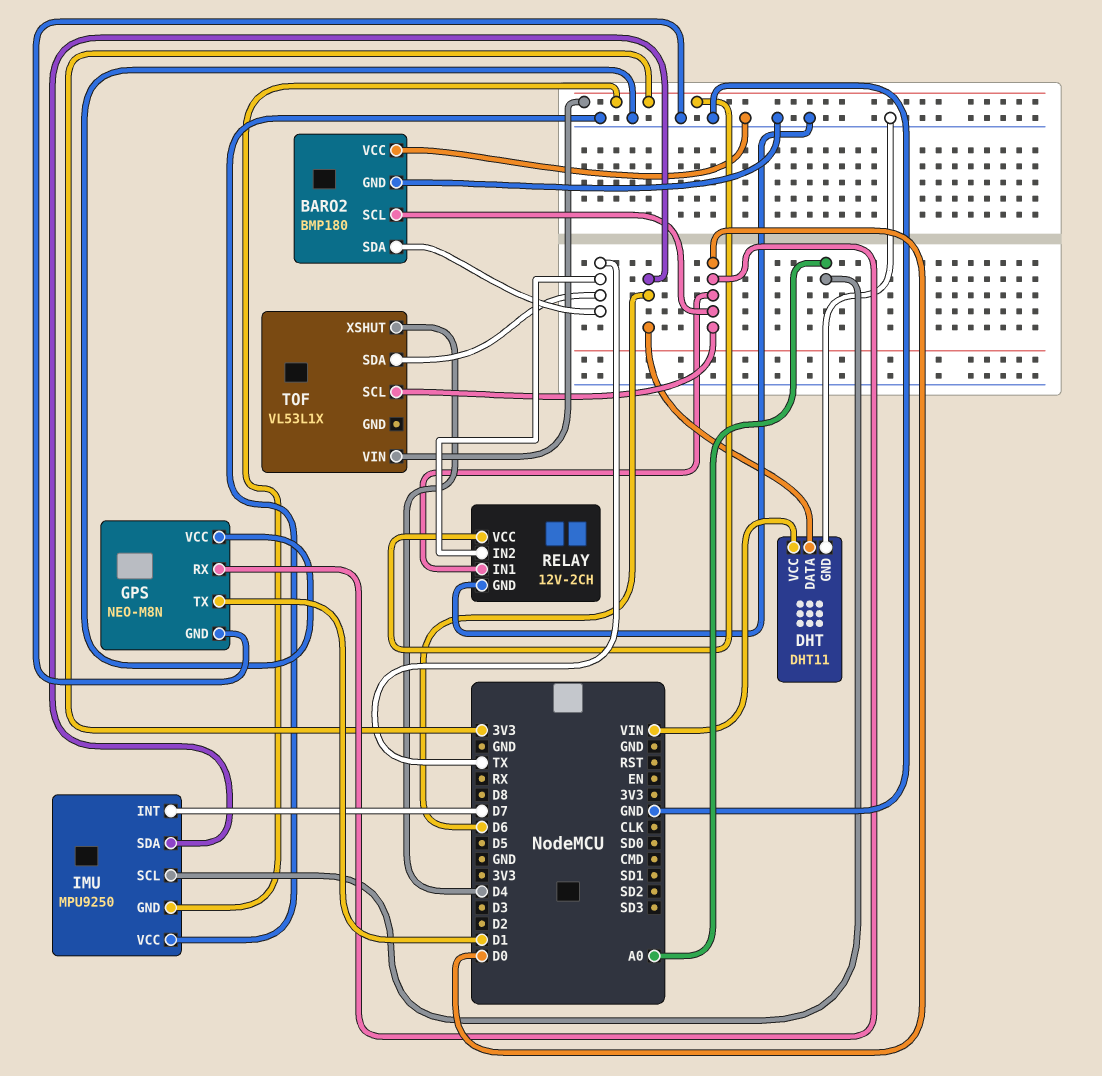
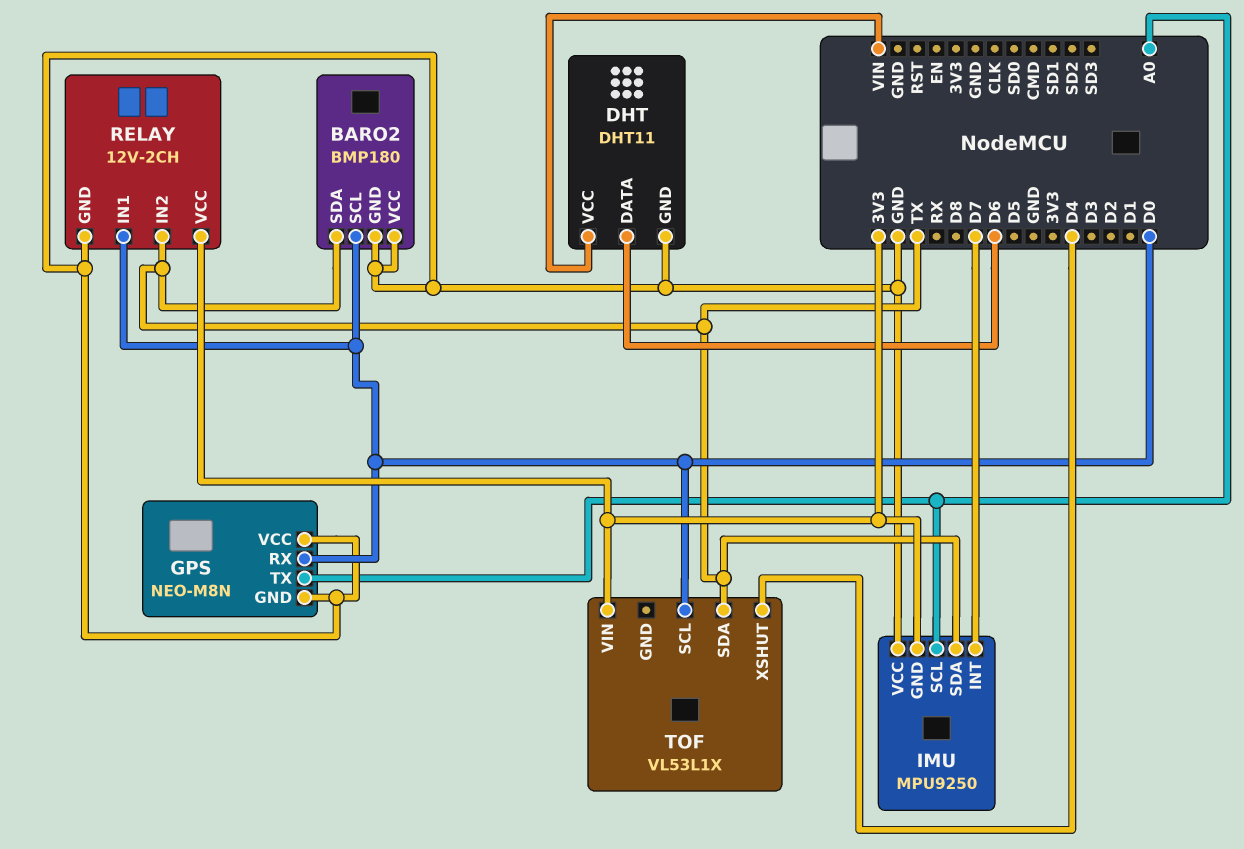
GPS pin TX: D1 -> A0
IMU pin SDA: D6 -> TX

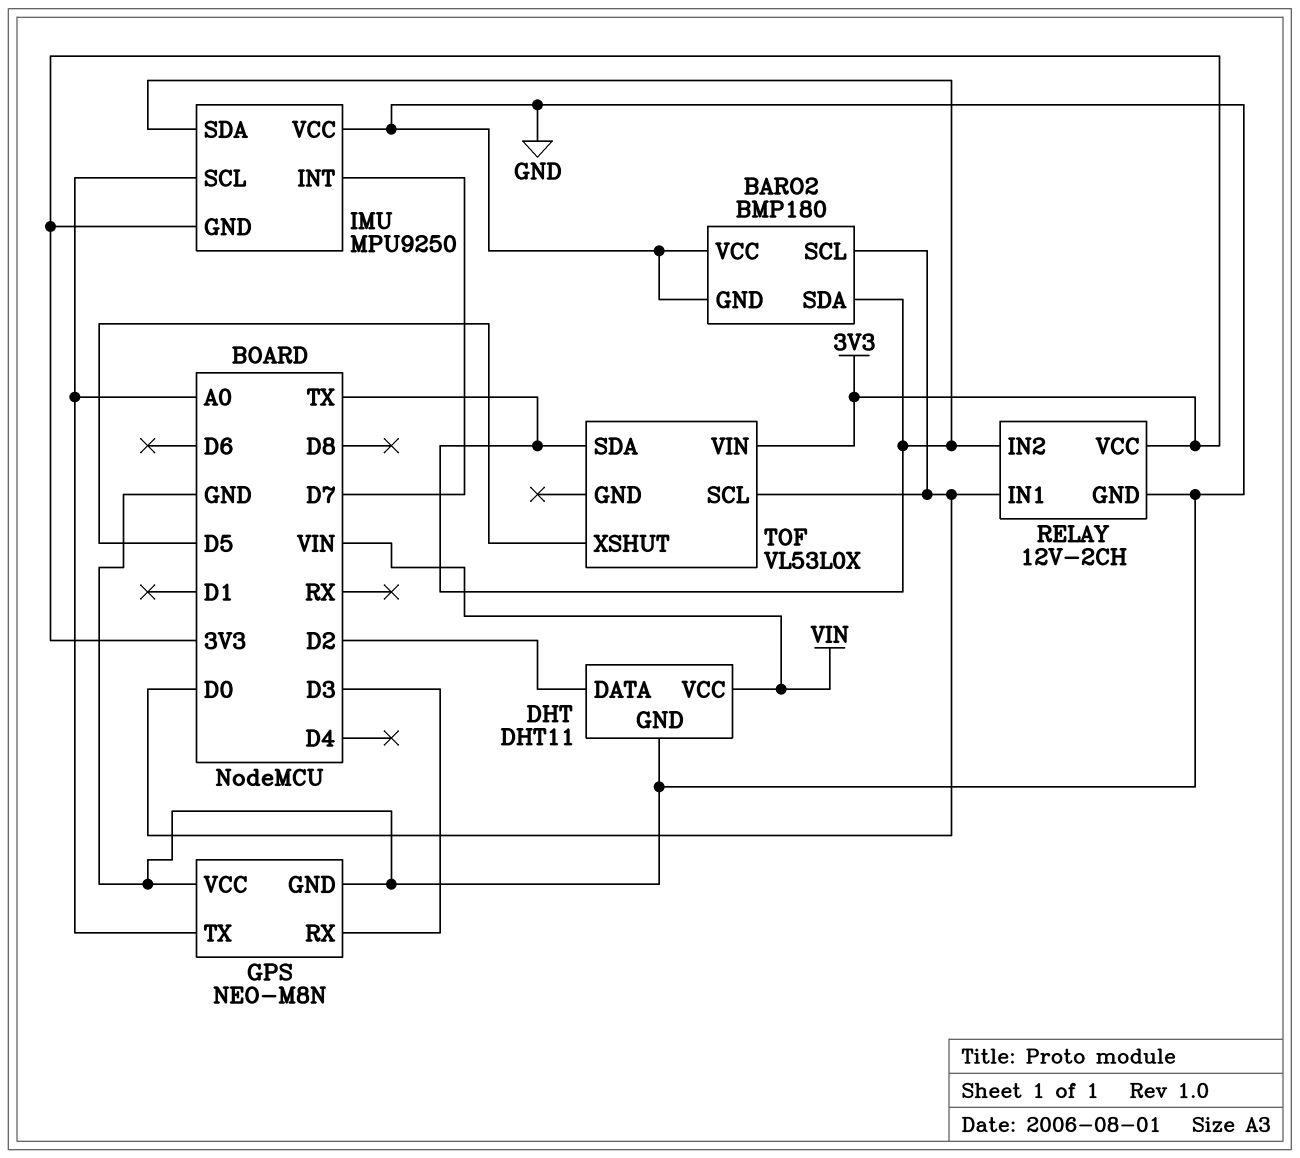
DHT pin DATA: D6 -> D2
GPS pin RX: D0 -> D3
TOF: VL53L1X -> VL53L0X
TOF pin XSHUT: D4 -> D5

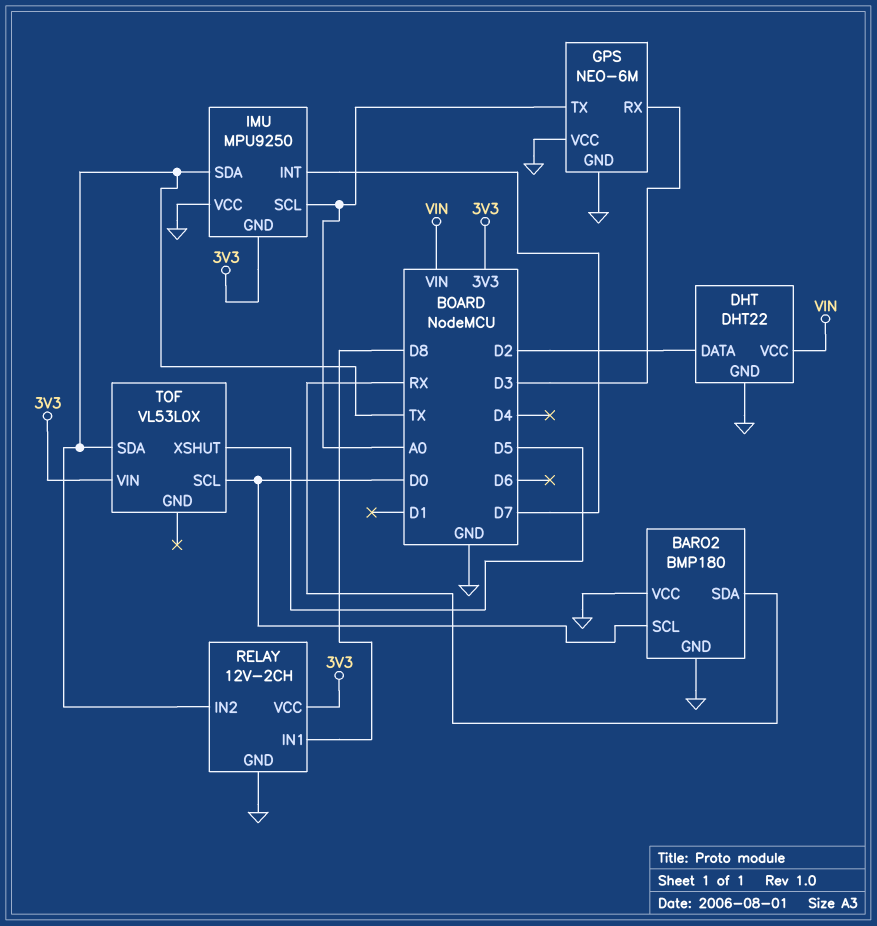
BARO2 pin SDA: TX -> RX
DHT: DHT11 -> DHT22
GPS: NEO-M8N -> NEO-6M
RELAY pin IN1: D0 -> D8

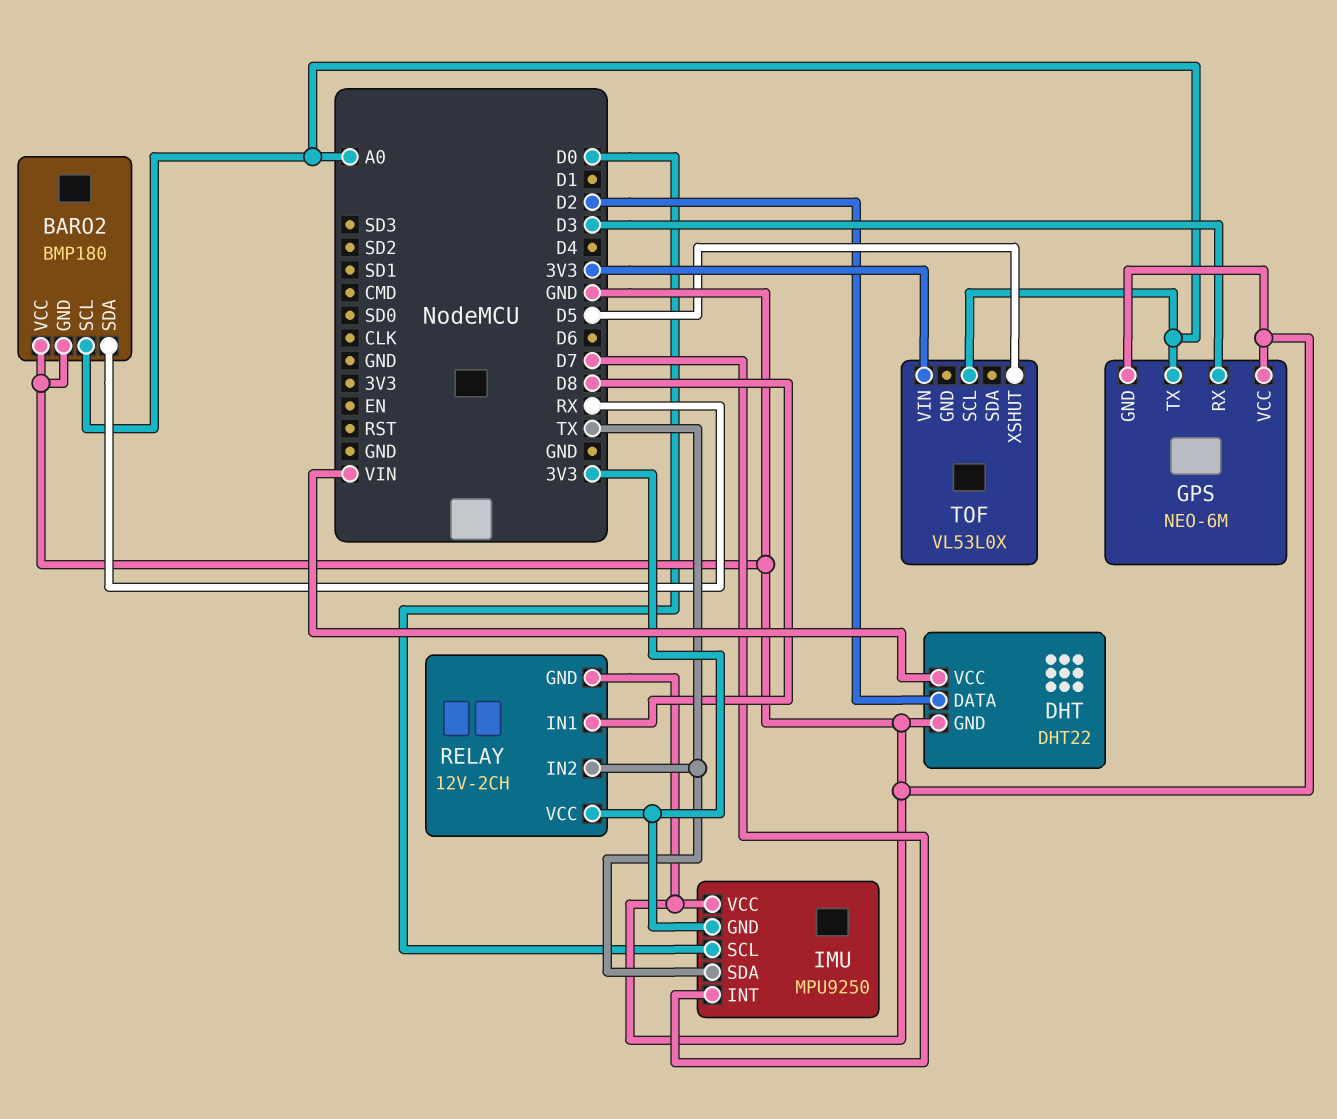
BARO2 pin SCL: D0 -> A0
IMU pin SCL: A0 -> D0
TOF pin SCL: D0 -> A0
TOF pin SDA: TX -> none

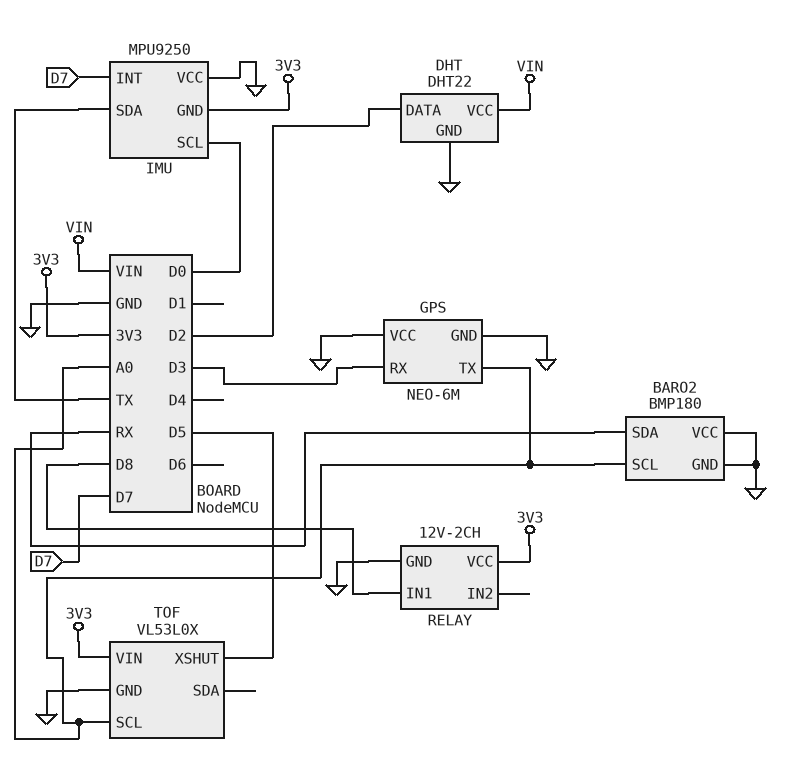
RELAY pin IN2: TX -> none
TOF pin GND: none -> GND

